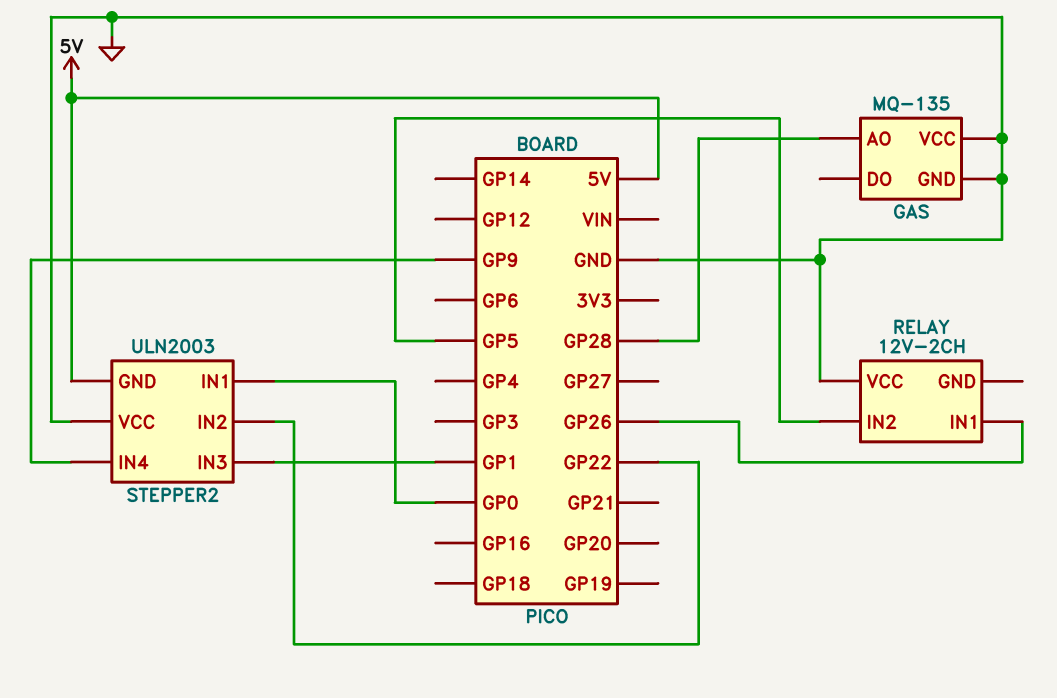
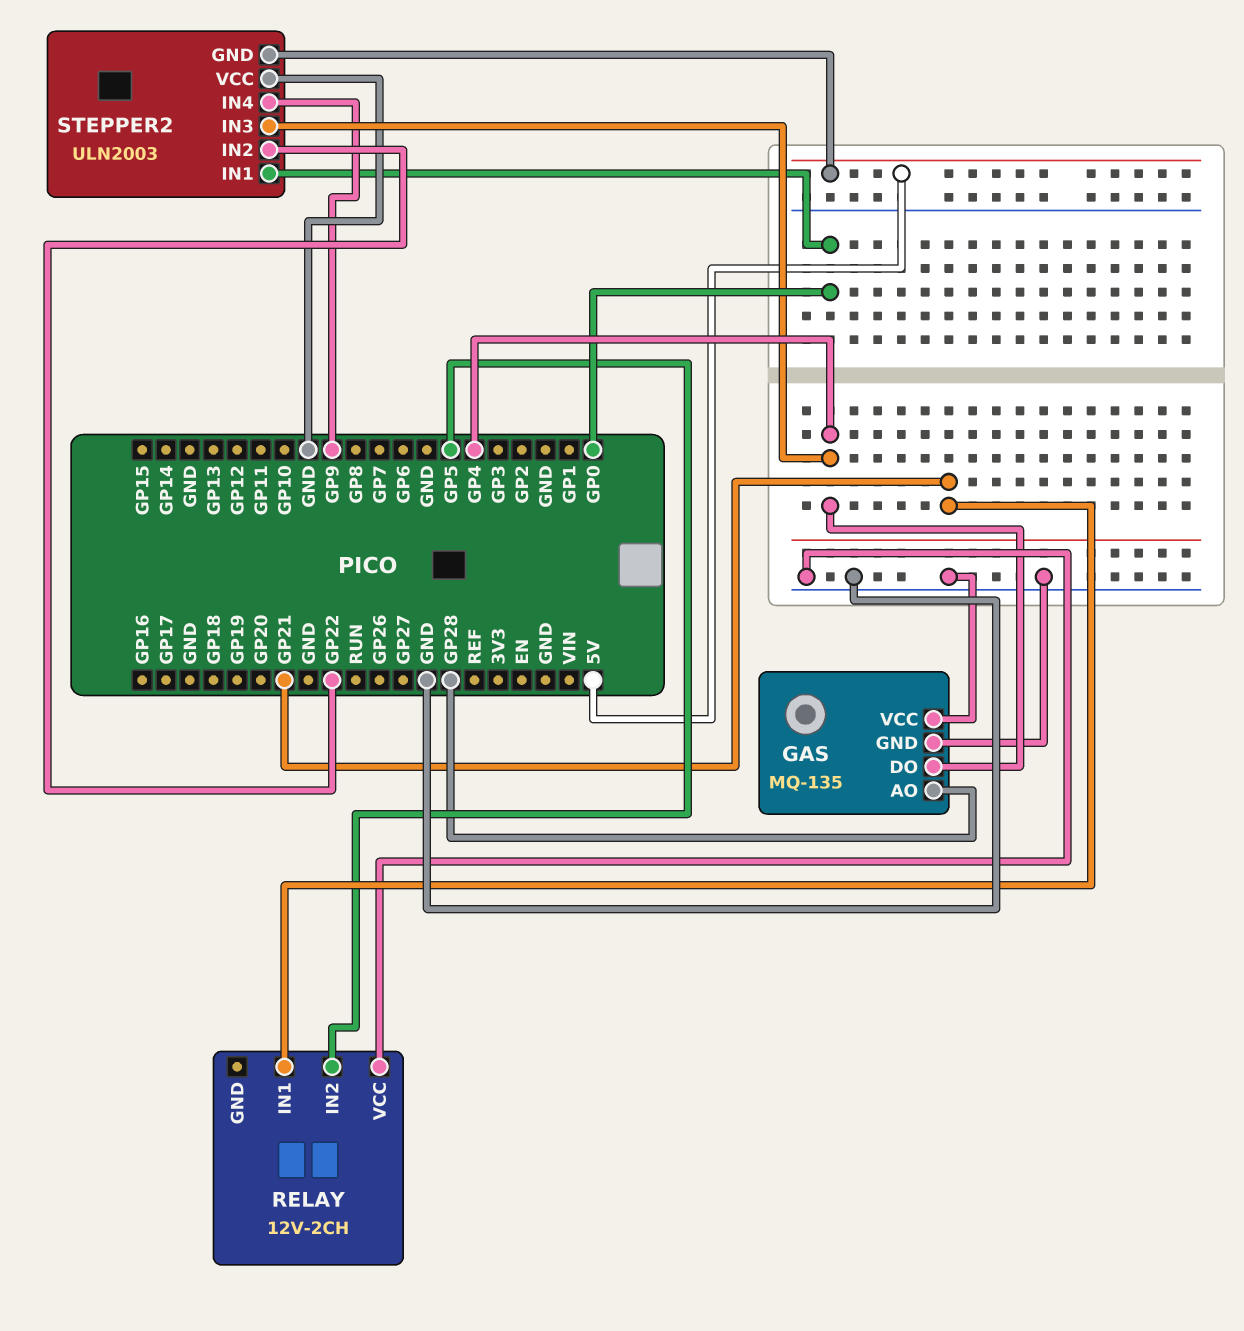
GAS pin DO: none -> GP4
RELAY pin IN1: GP26 -> GP21
STEPPER2 pin IN3: GP1 -> GP4

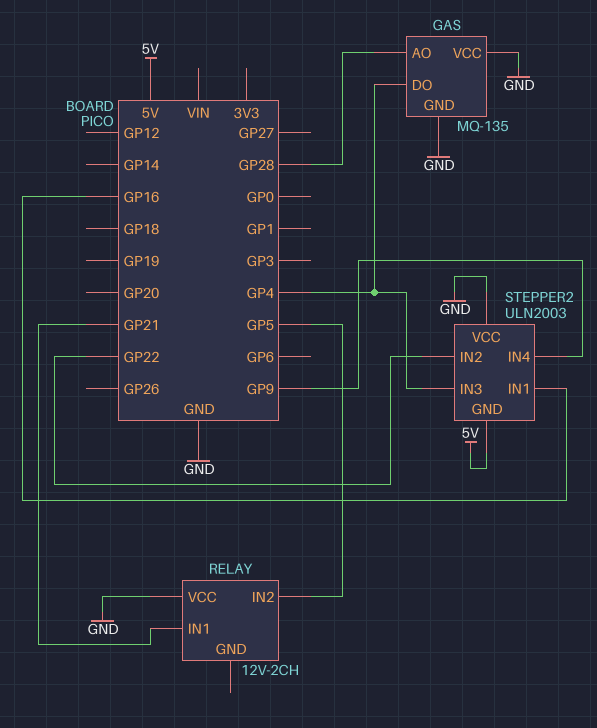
STEPPER2 pin IN1: GP0 -> GP16

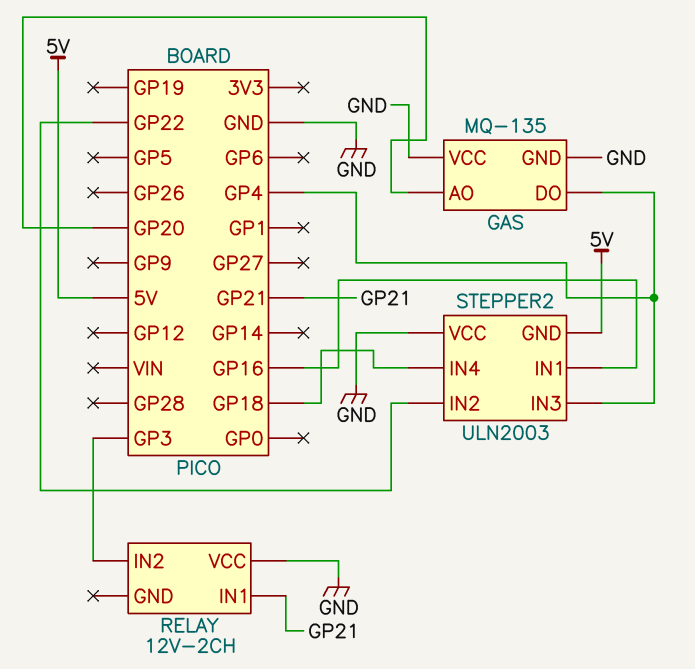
GAS pin AO: GP28 -> GP20
RELAY pin IN2: GP5 -> GP3
STEPPER2 pin IN4: GP9 -> GP18

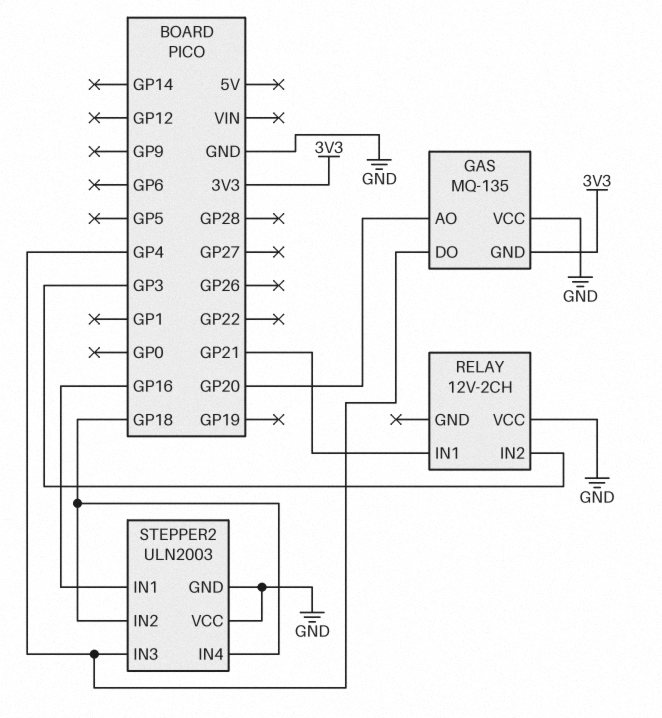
GAS pin GND: GND -> 3V3
STEPPER2 pin GND: 5V -> GND
STEPPER2 pin IN2: GP22 -> GP18

